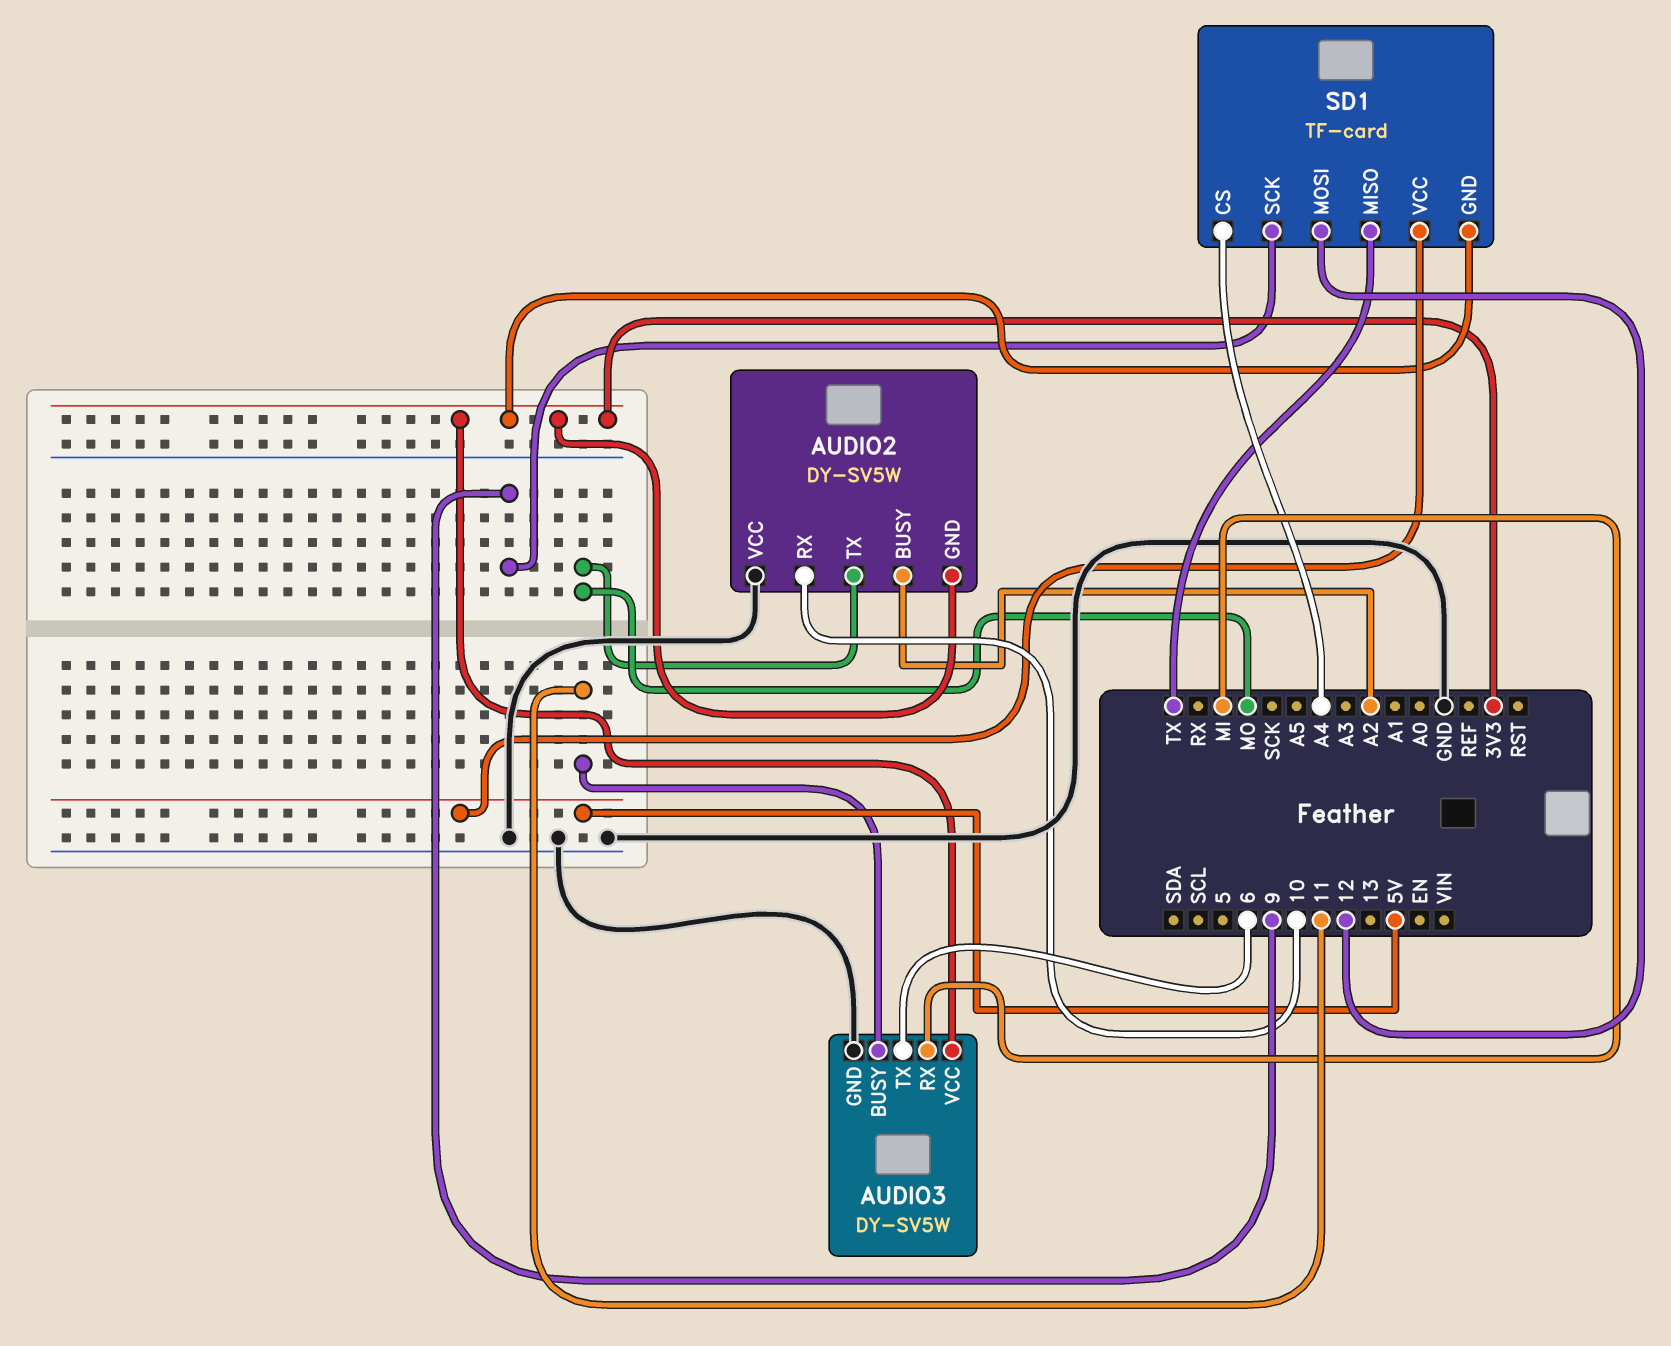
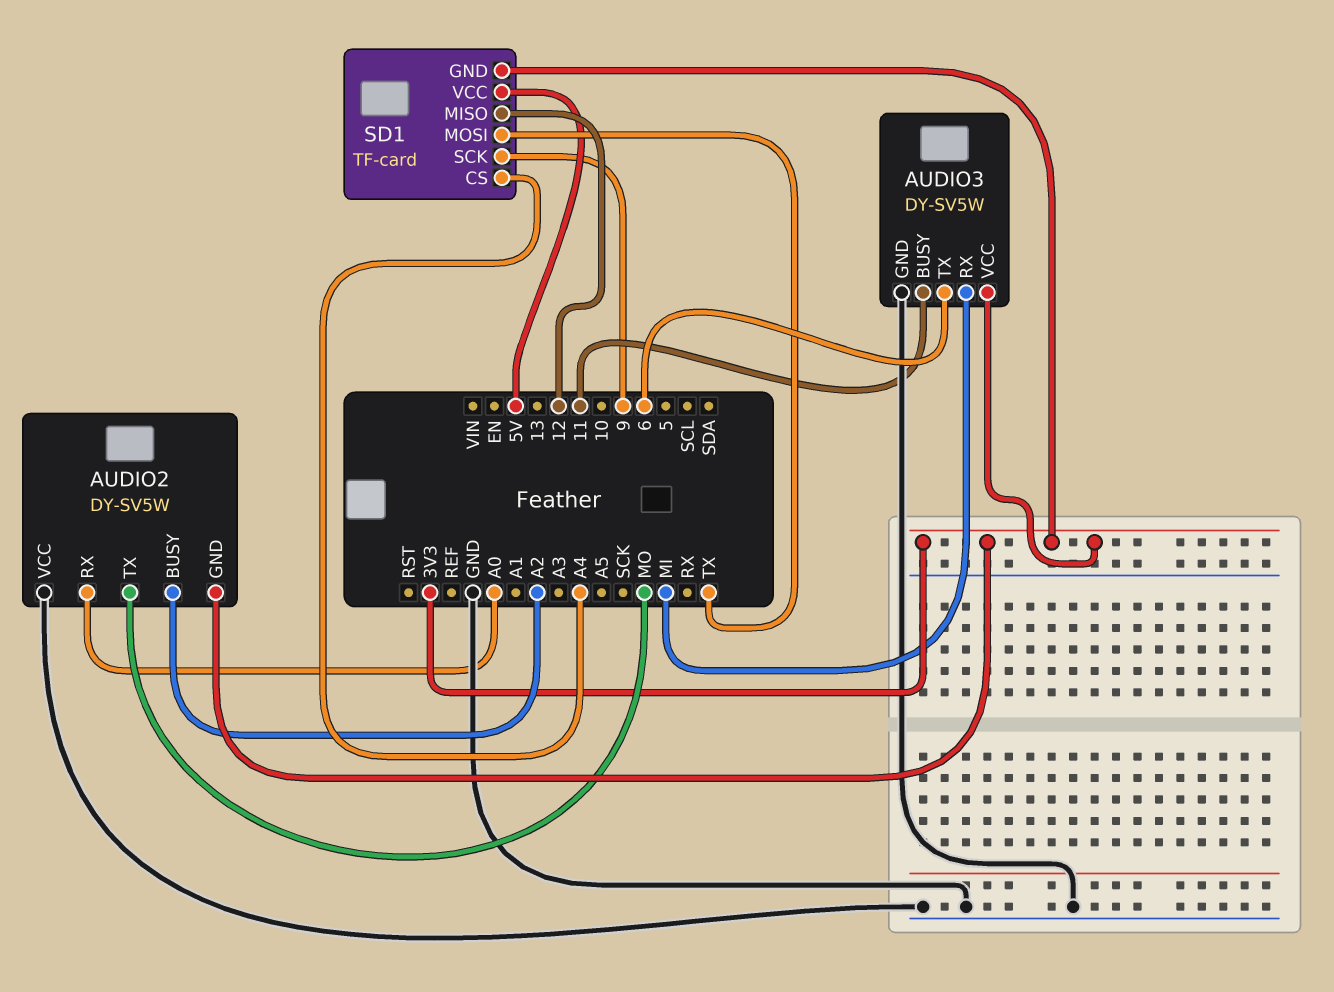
AUDIO2 pin RX: 10 -> A0
SD1 pin MISO: TX -> 12
SD1 pin MOSI: 12 -> TX

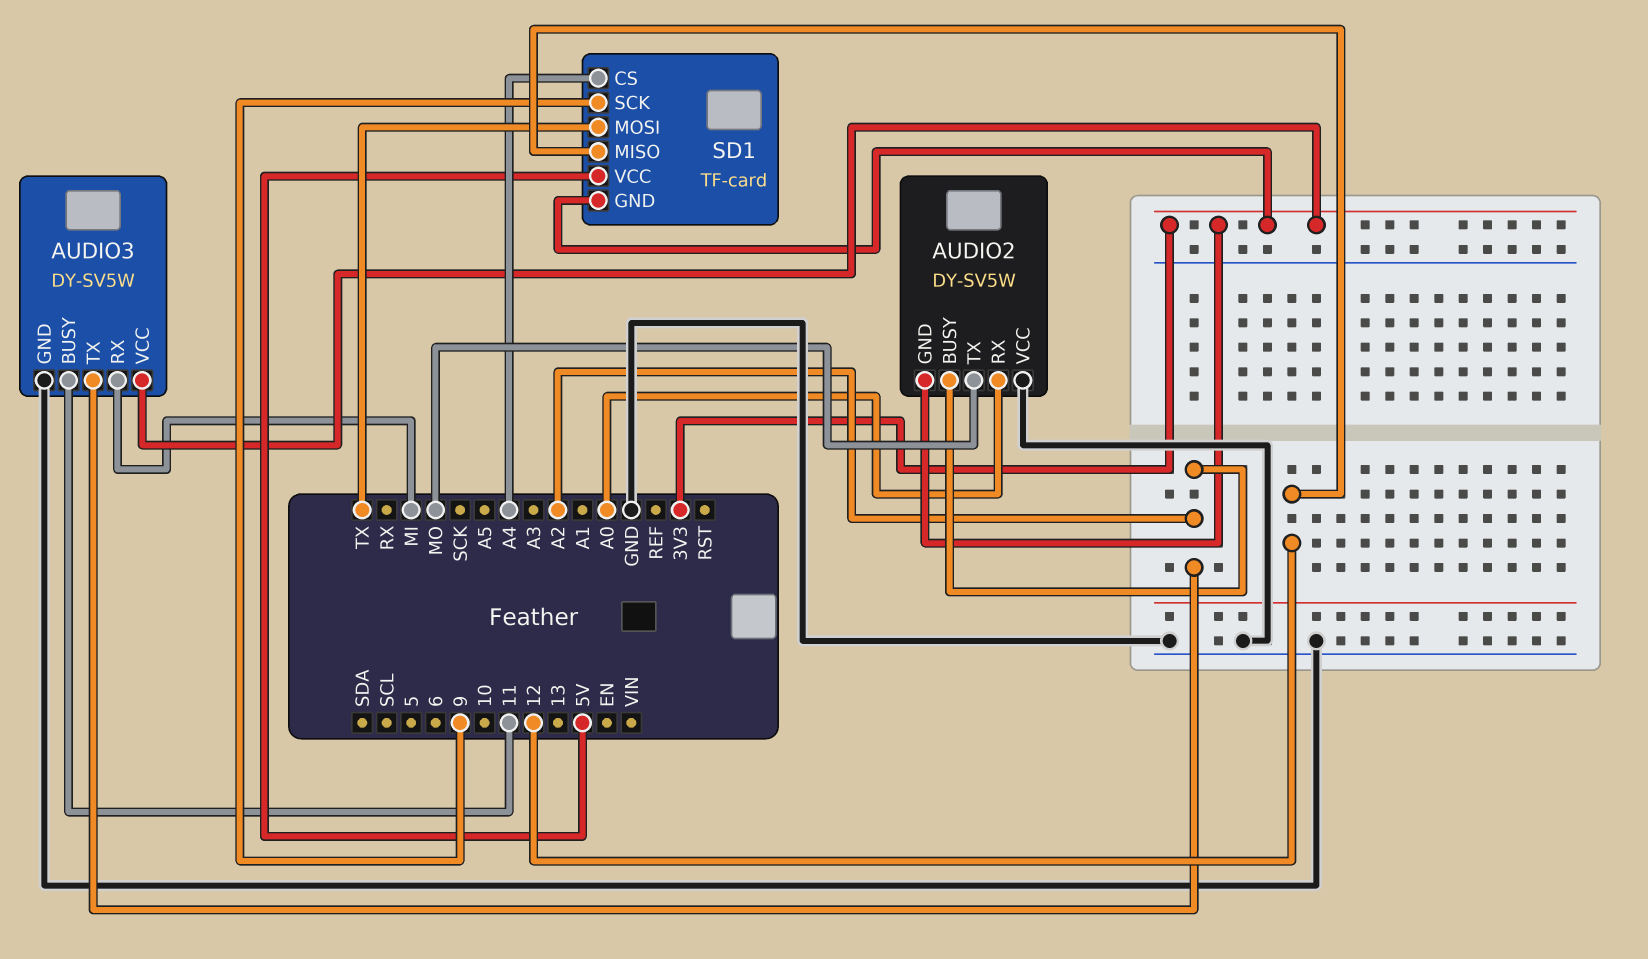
AUDIO3 pin TX: 6 -> A2

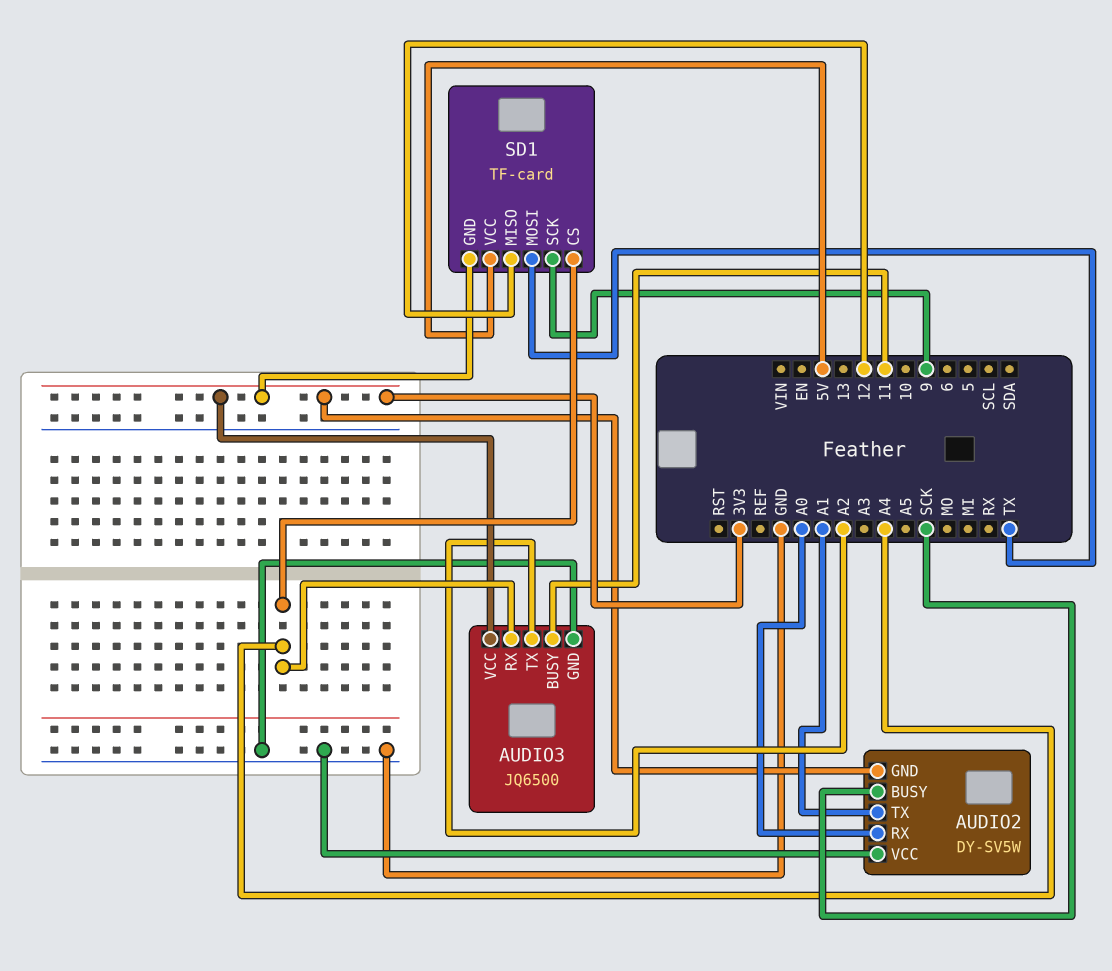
AUDIO2 pin BUSY: A2 -> SCK
AUDIO2 pin TX: MO -> A1
AUDIO3: DY-SV5W -> JQ6500
AUDIO3 pin RX: MI -> A4

